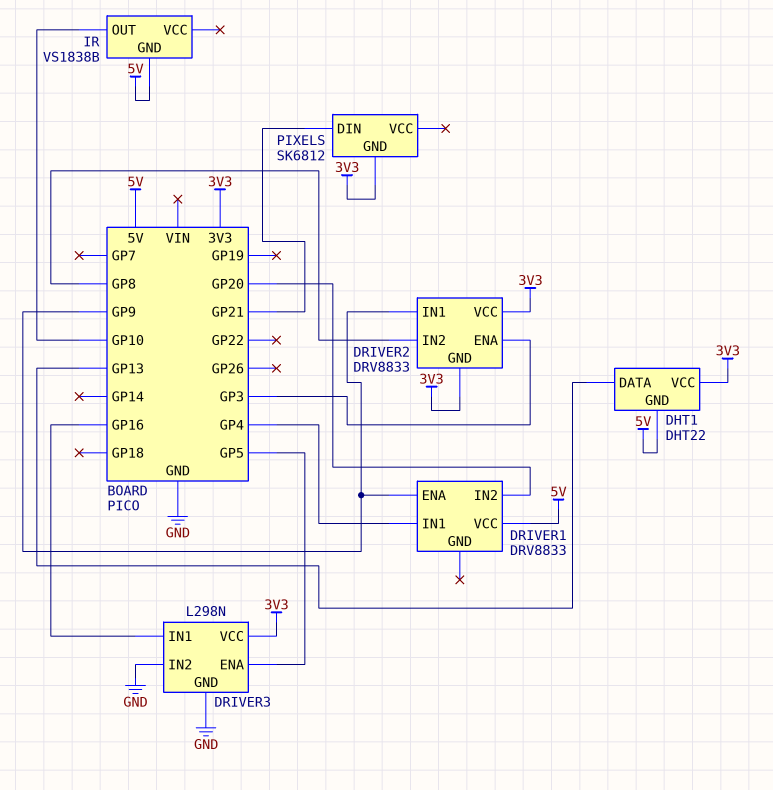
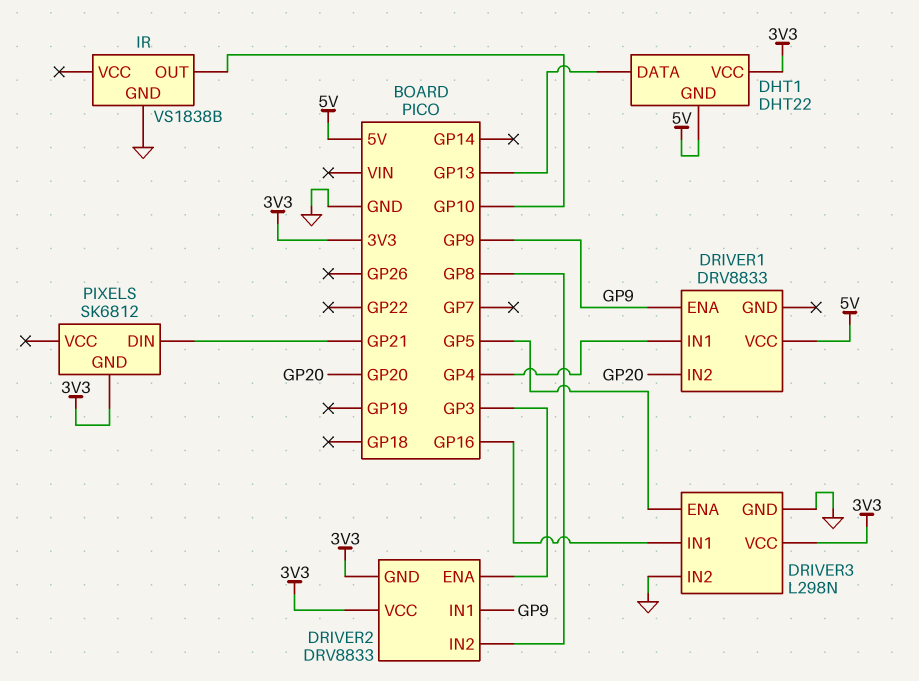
IR pin GND: 5V -> GND

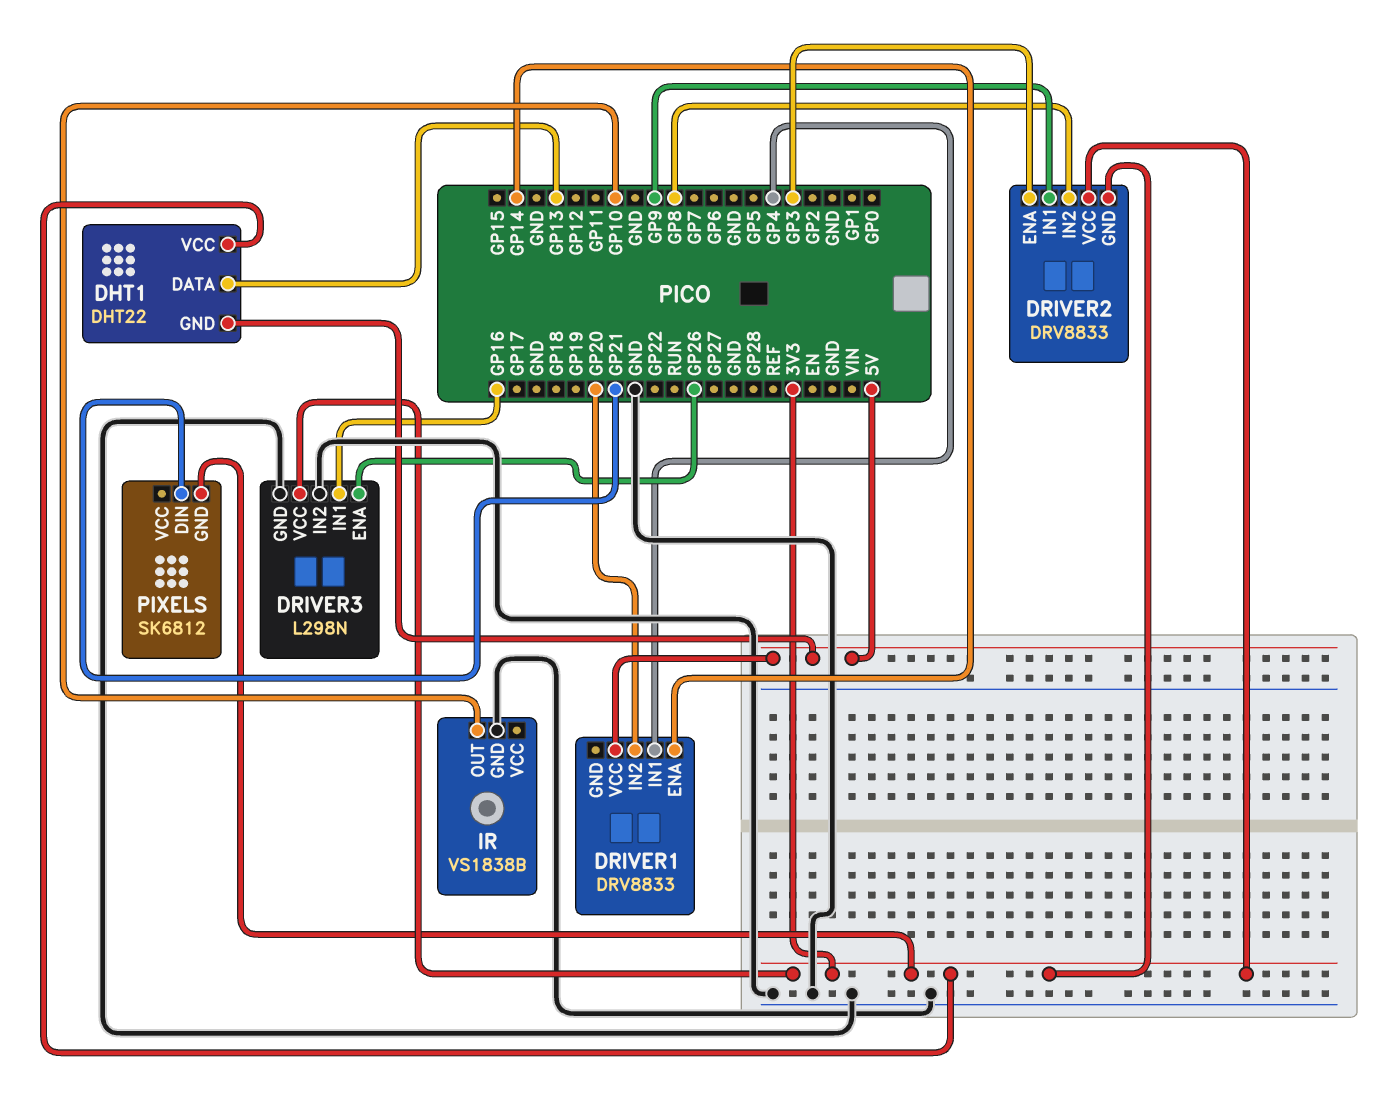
DRIVER1 pin ENA: GP9 -> GP14
DRIVER3 pin ENA: GP5 -> GP26

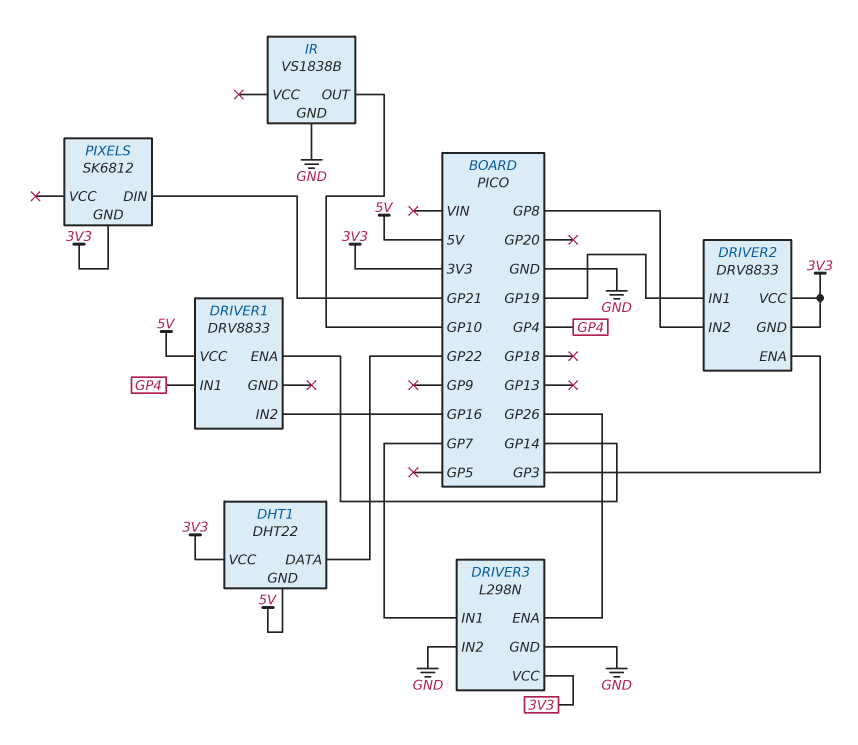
DHT1 pin DATA: GP13 -> GP22
DRIVER1 pin IN2: GP20 -> GP16
DRIVER2 pin IN1: GP9 -> GP19
DRIVER3 pin IN1: GP16 -> GP7

